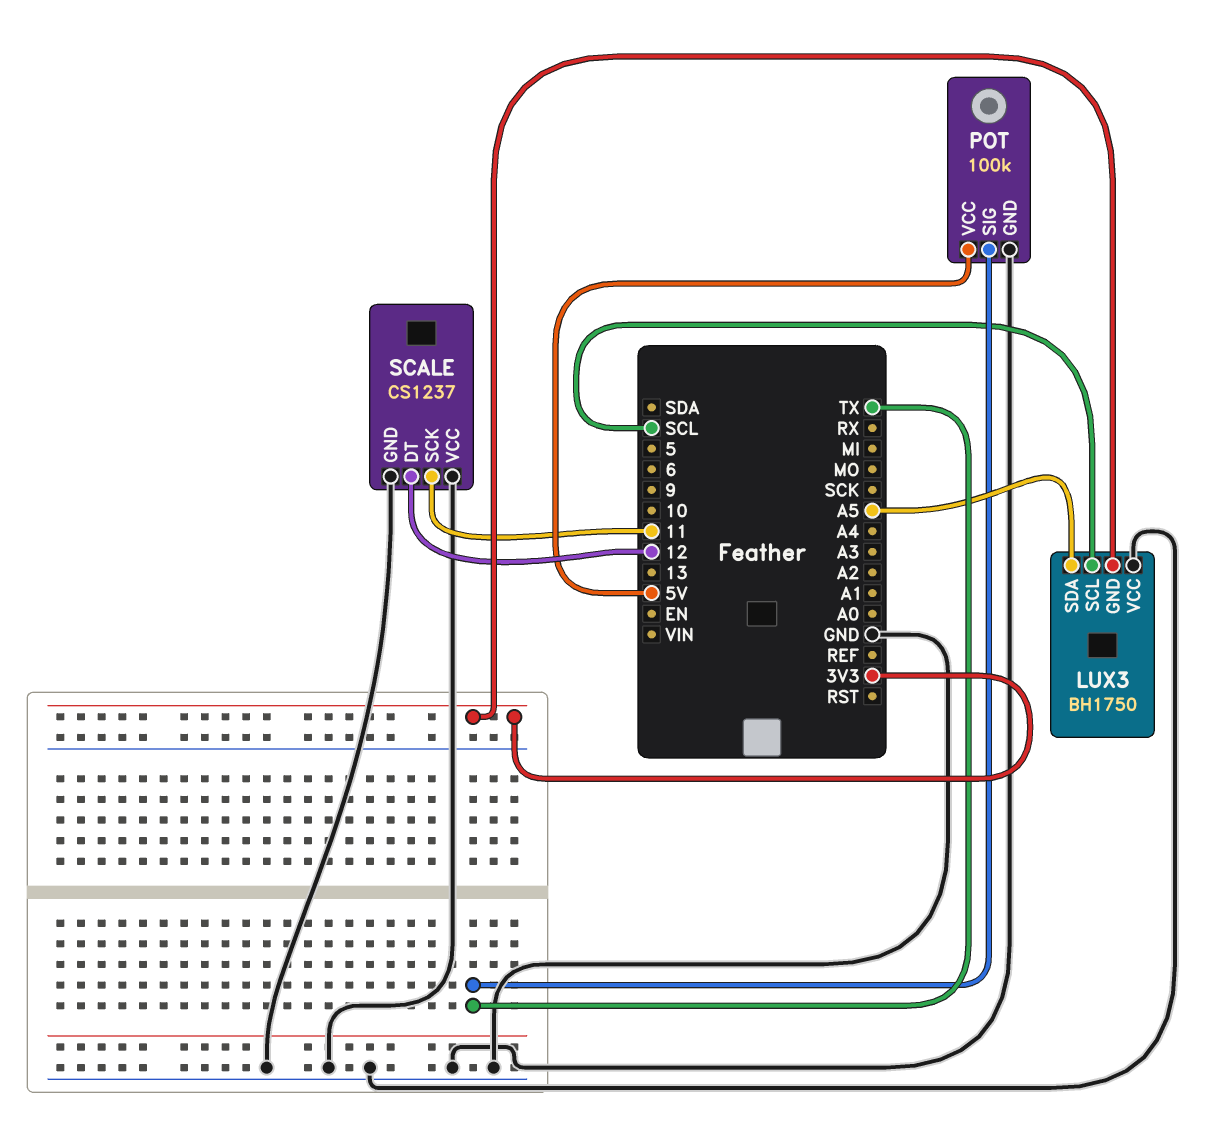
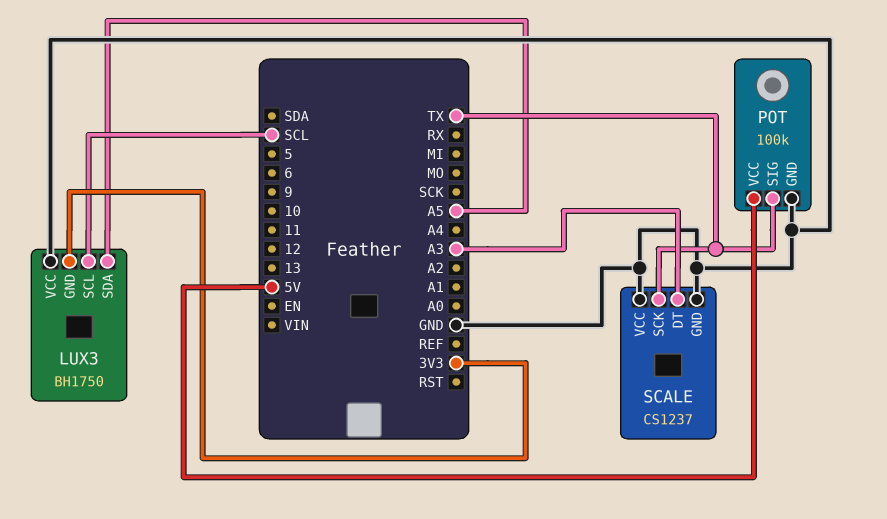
SCALE pin DT: 12 -> A3
SCALE pin SCK: 11 -> TX

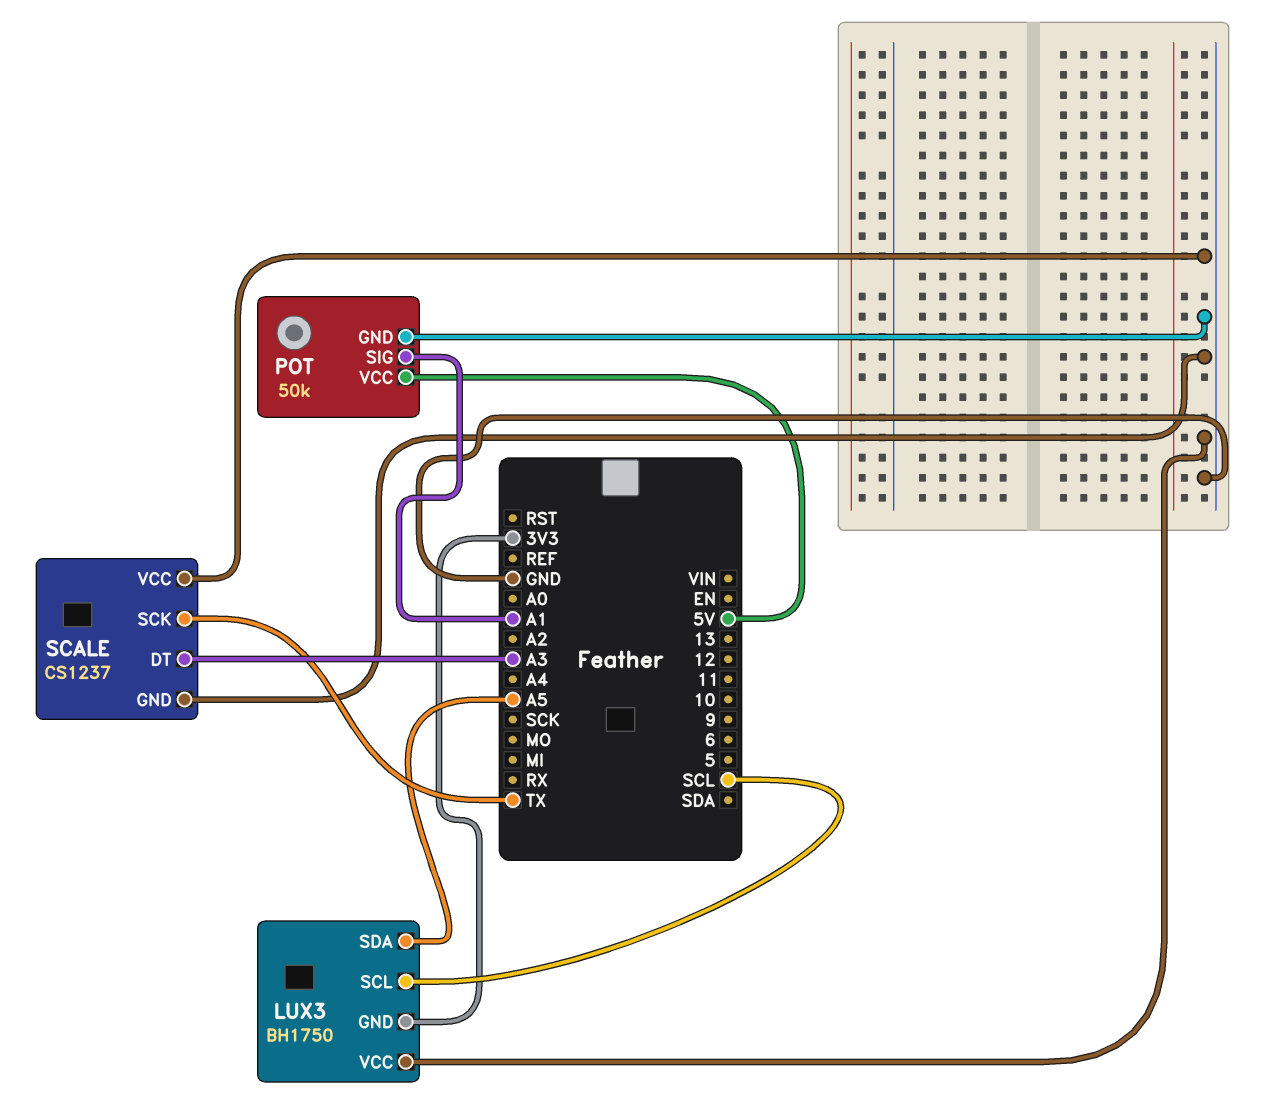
POT: 100k -> 50k
POT pin SIG: TX -> A1

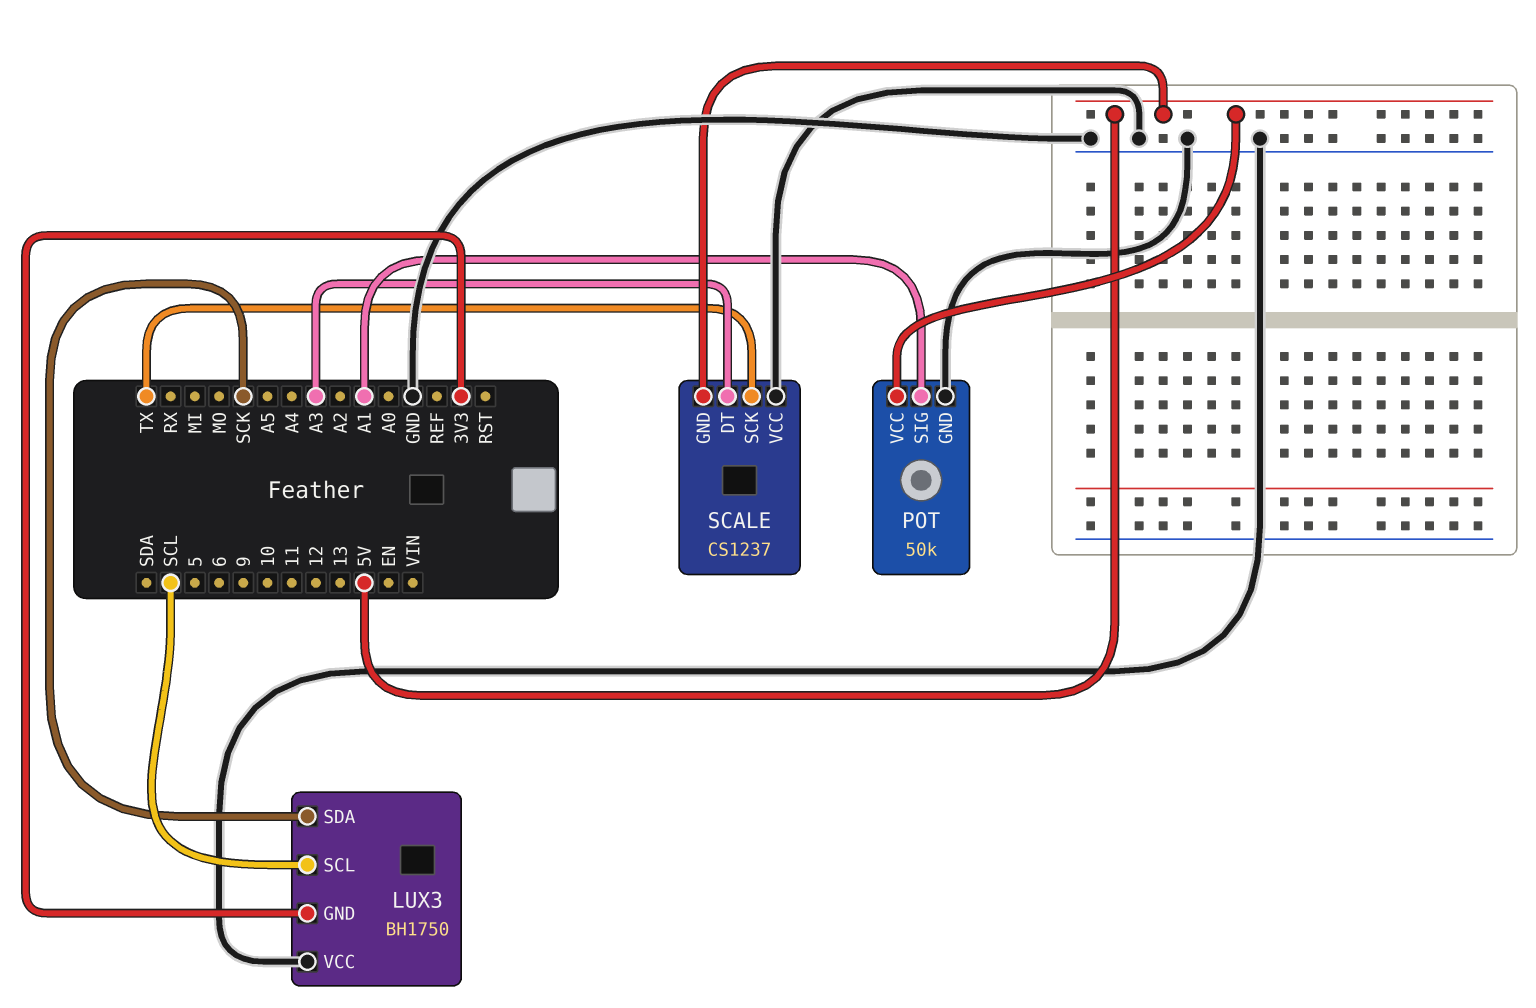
LUX3 pin SDA: A5 -> SCK
SCALE pin GND: GND -> 5V

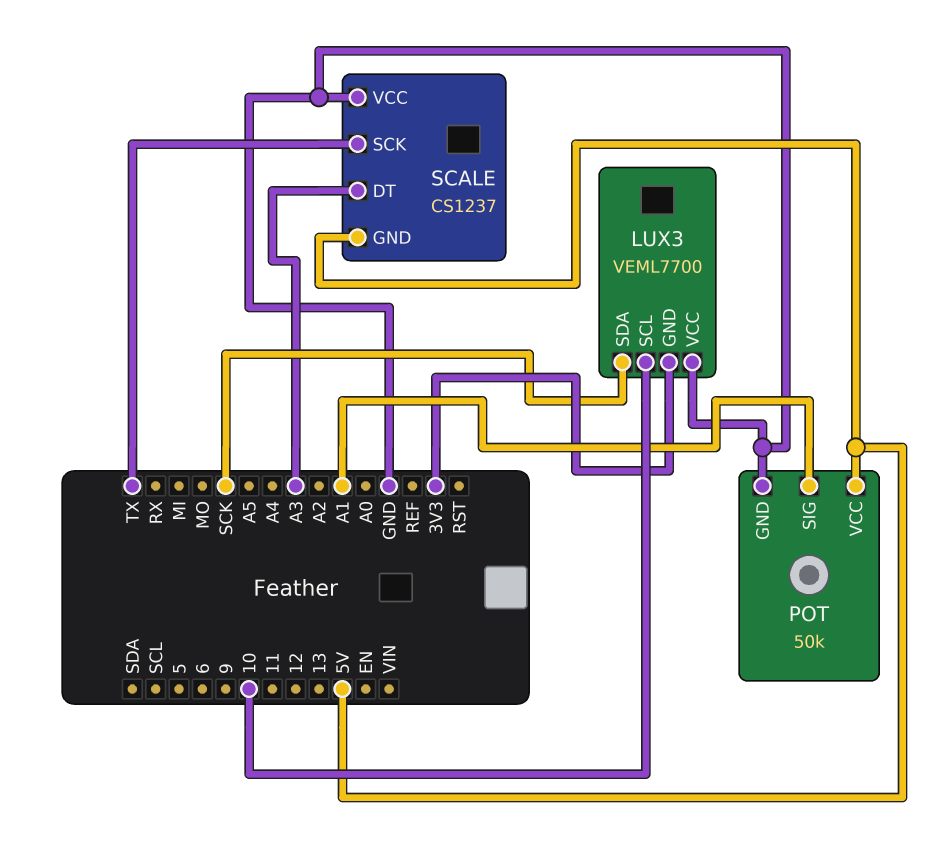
LUX3: BH1750 -> VEML7700
LUX3 pin SCL: SCL -> 10

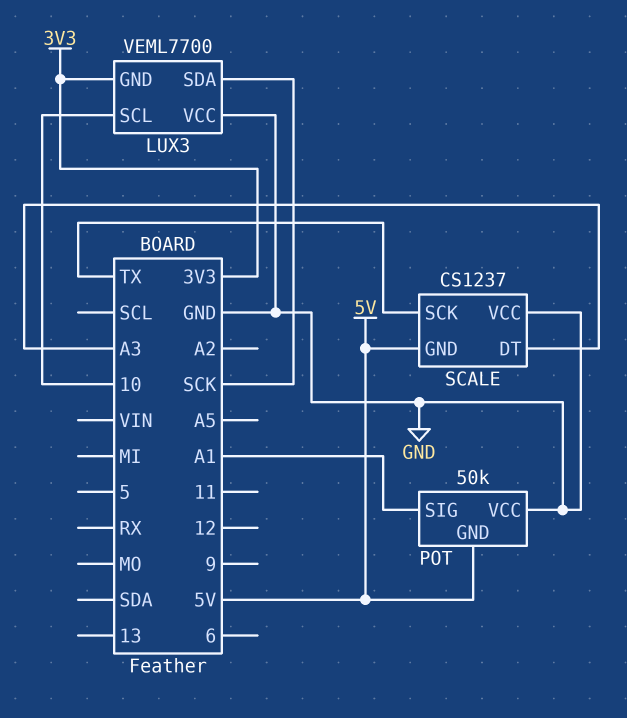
POT pin GND: GND -> 5V
POT pin VCC: 5V -> GND

